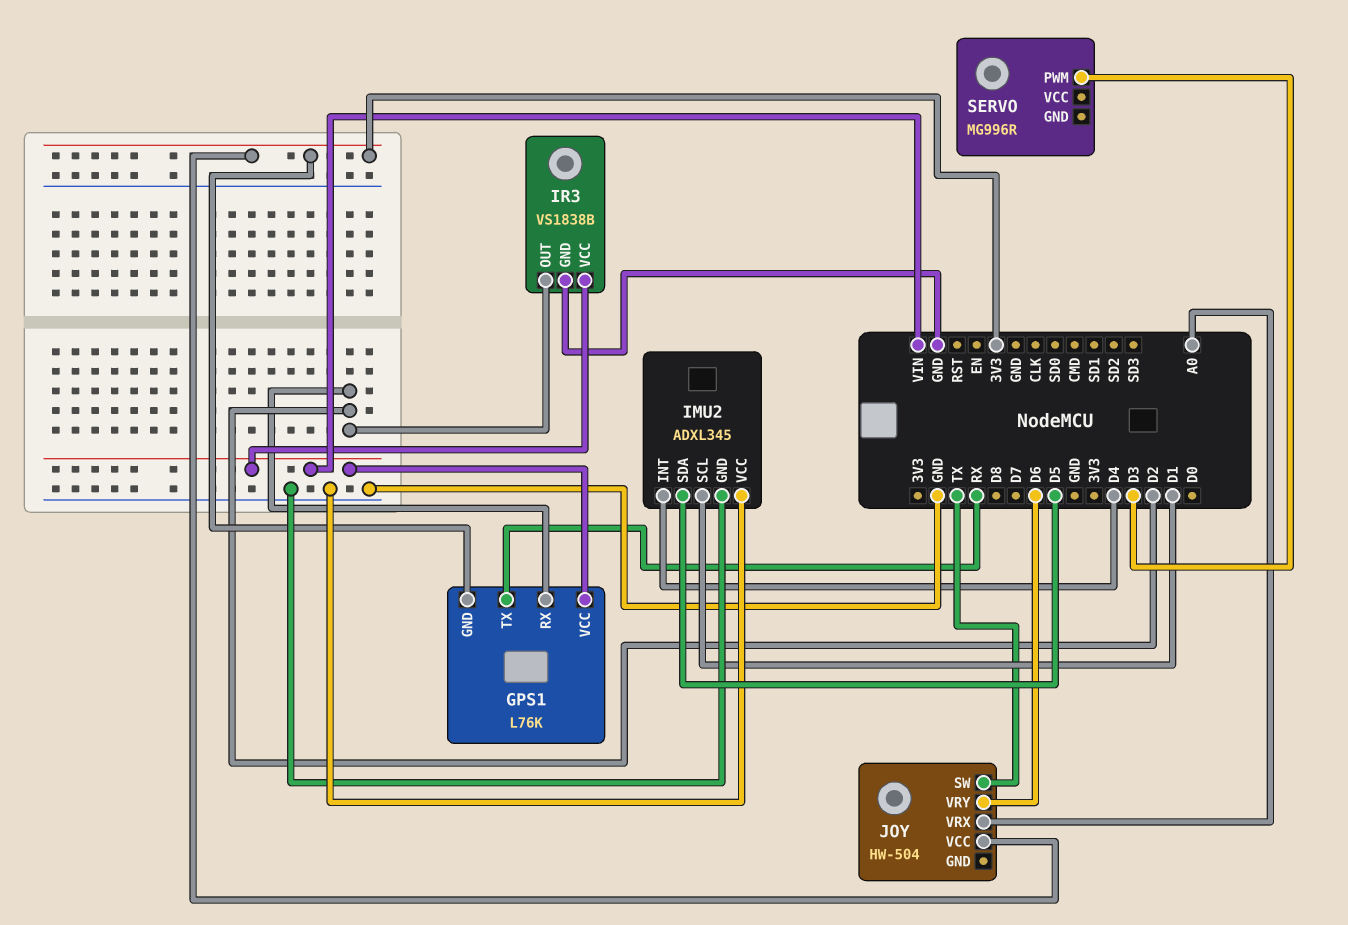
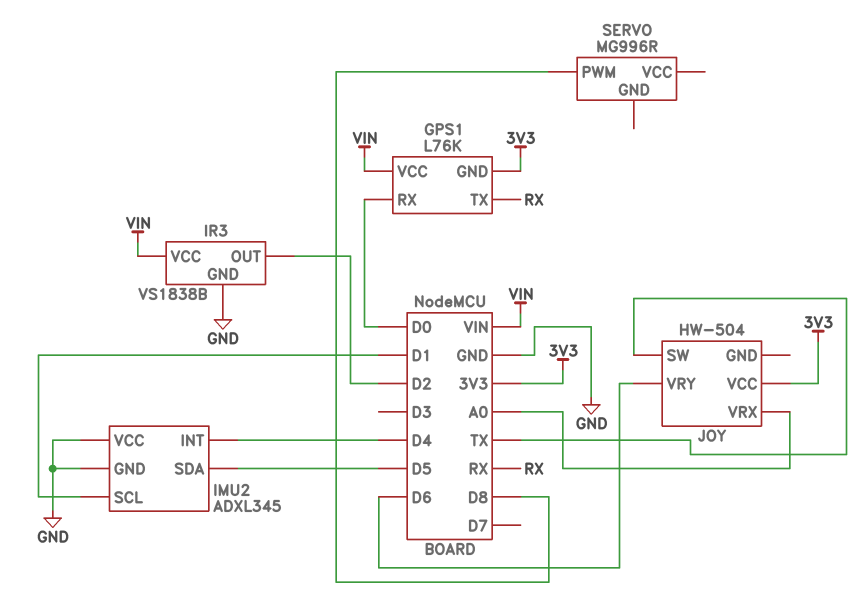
GPS1 pin RX: D2 -> D0
SERVO pin PWM: D3 -> D8

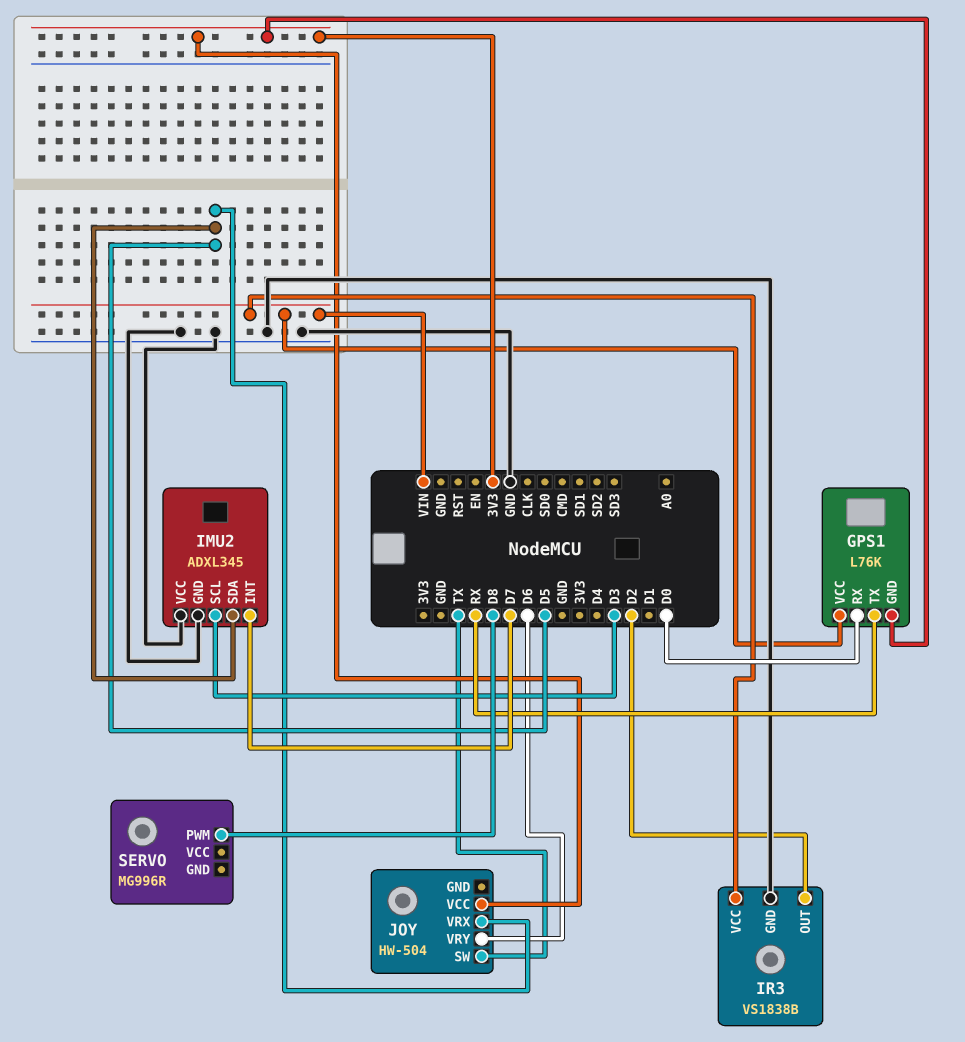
IMU2 pin INT: D4 -> D7
IMU2 pin SCL: D1 -> D3
JOY pin VRX: A0 -> D5

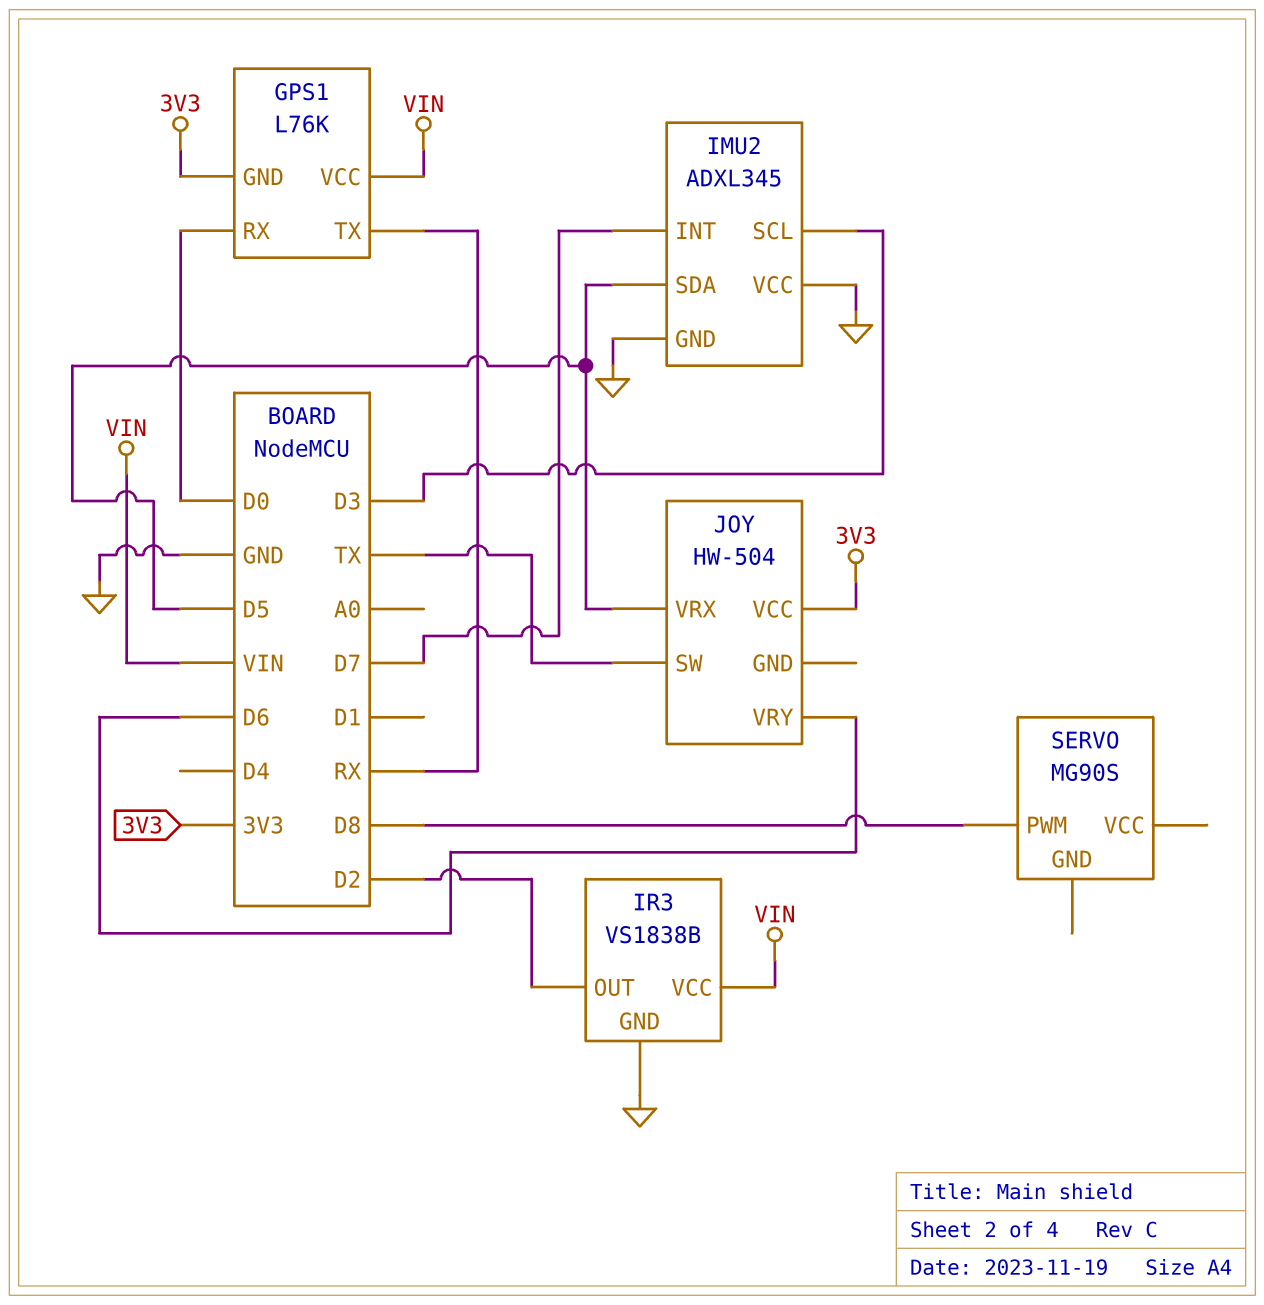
SERVO: MG996R -> MG90S

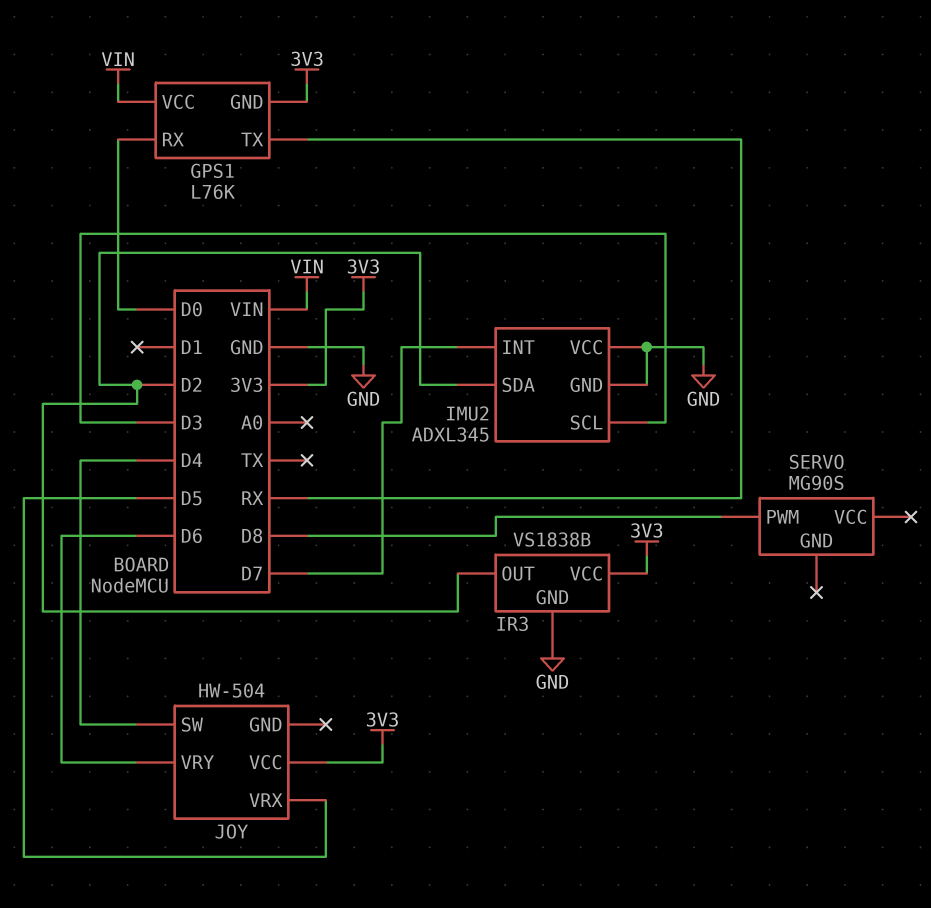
IMU2 pin SDA: D5 -> D2
IR3 pin VCC: VIN -> 3V3
JOY pin SW: TX -> D4

